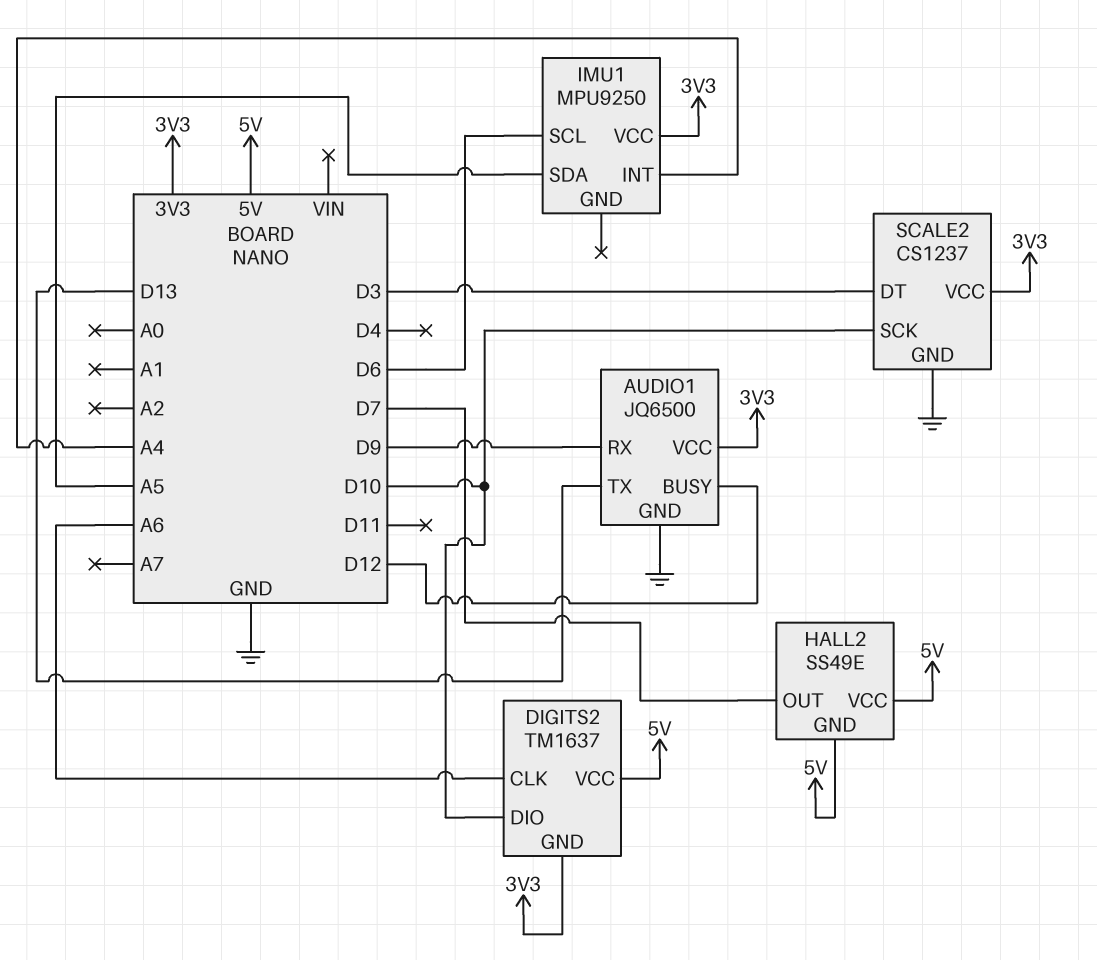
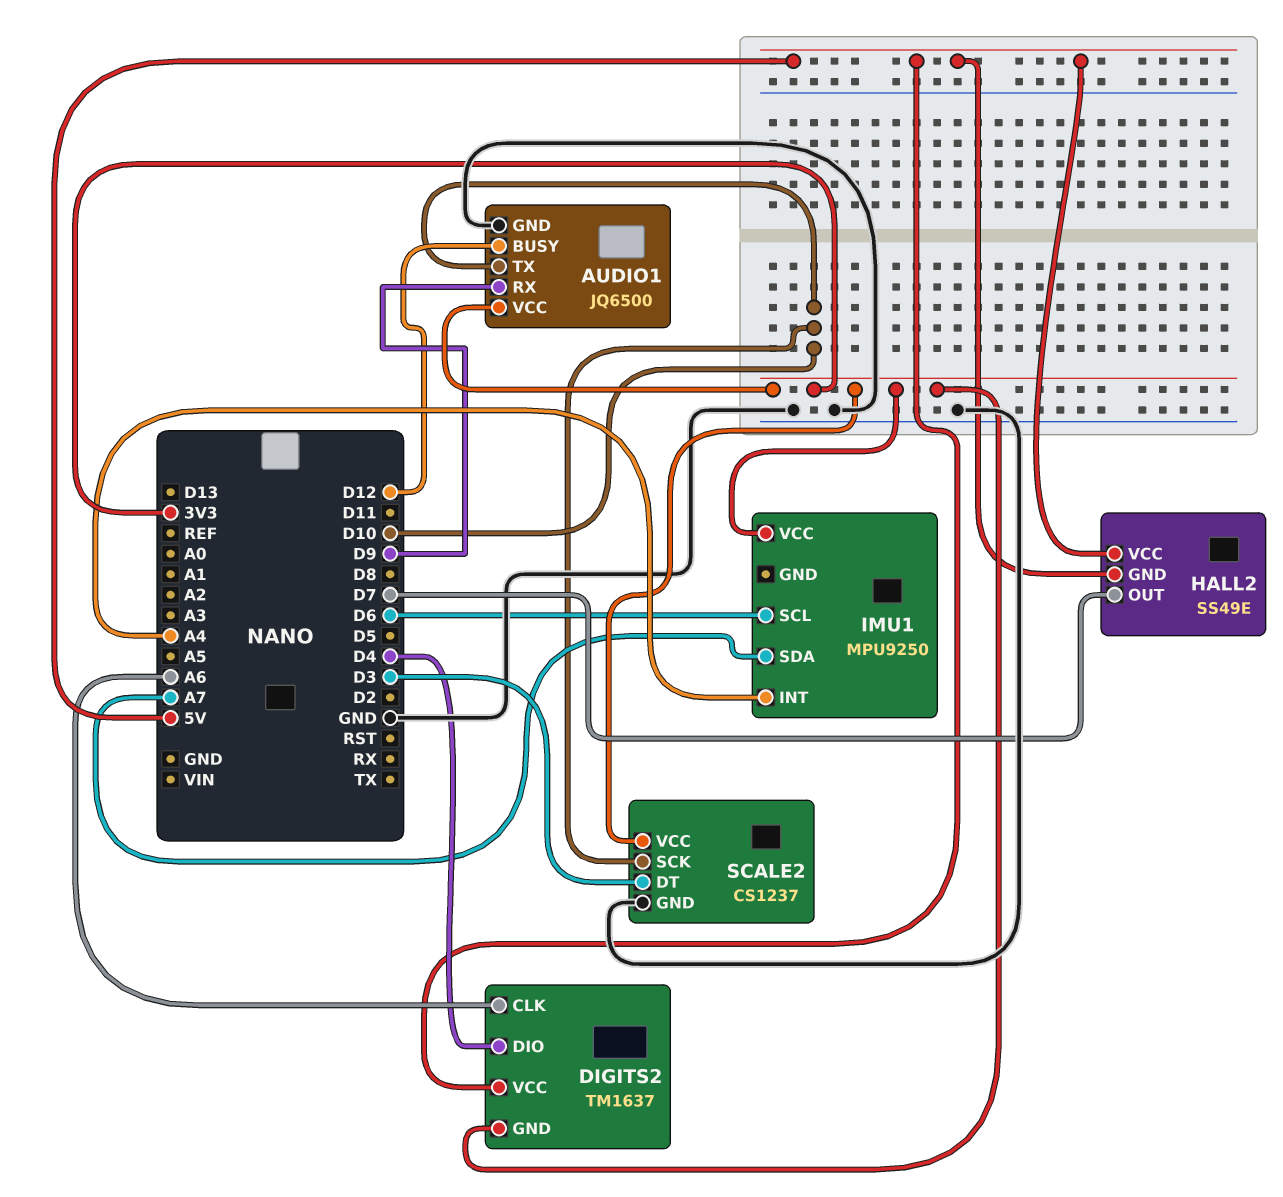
AUDIO1 pin TX: D13 -> D10
DIGITS2 pin DIO: D10 -> D4
IMU1 pin SDA: A5 -> A7

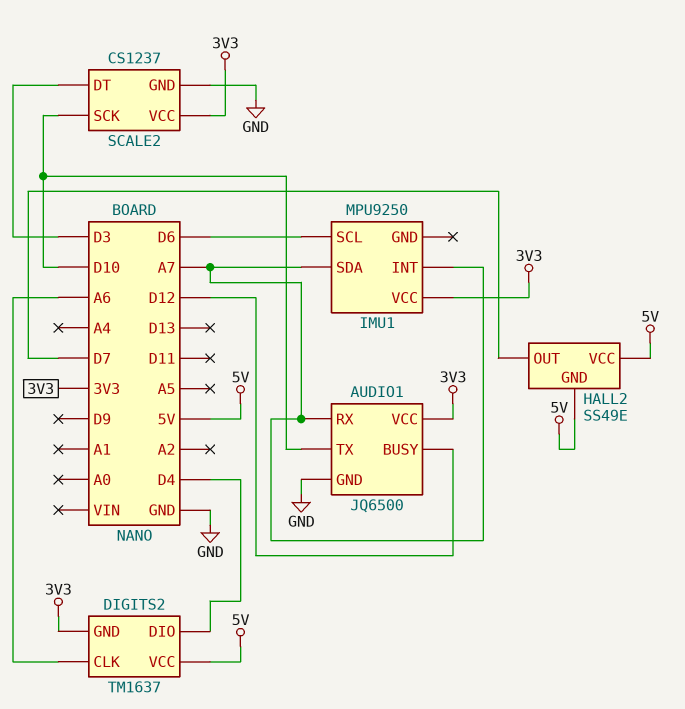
AUDIO1 pin RX: D9 -> A7
IMU1 pin INT: A4 -> A7

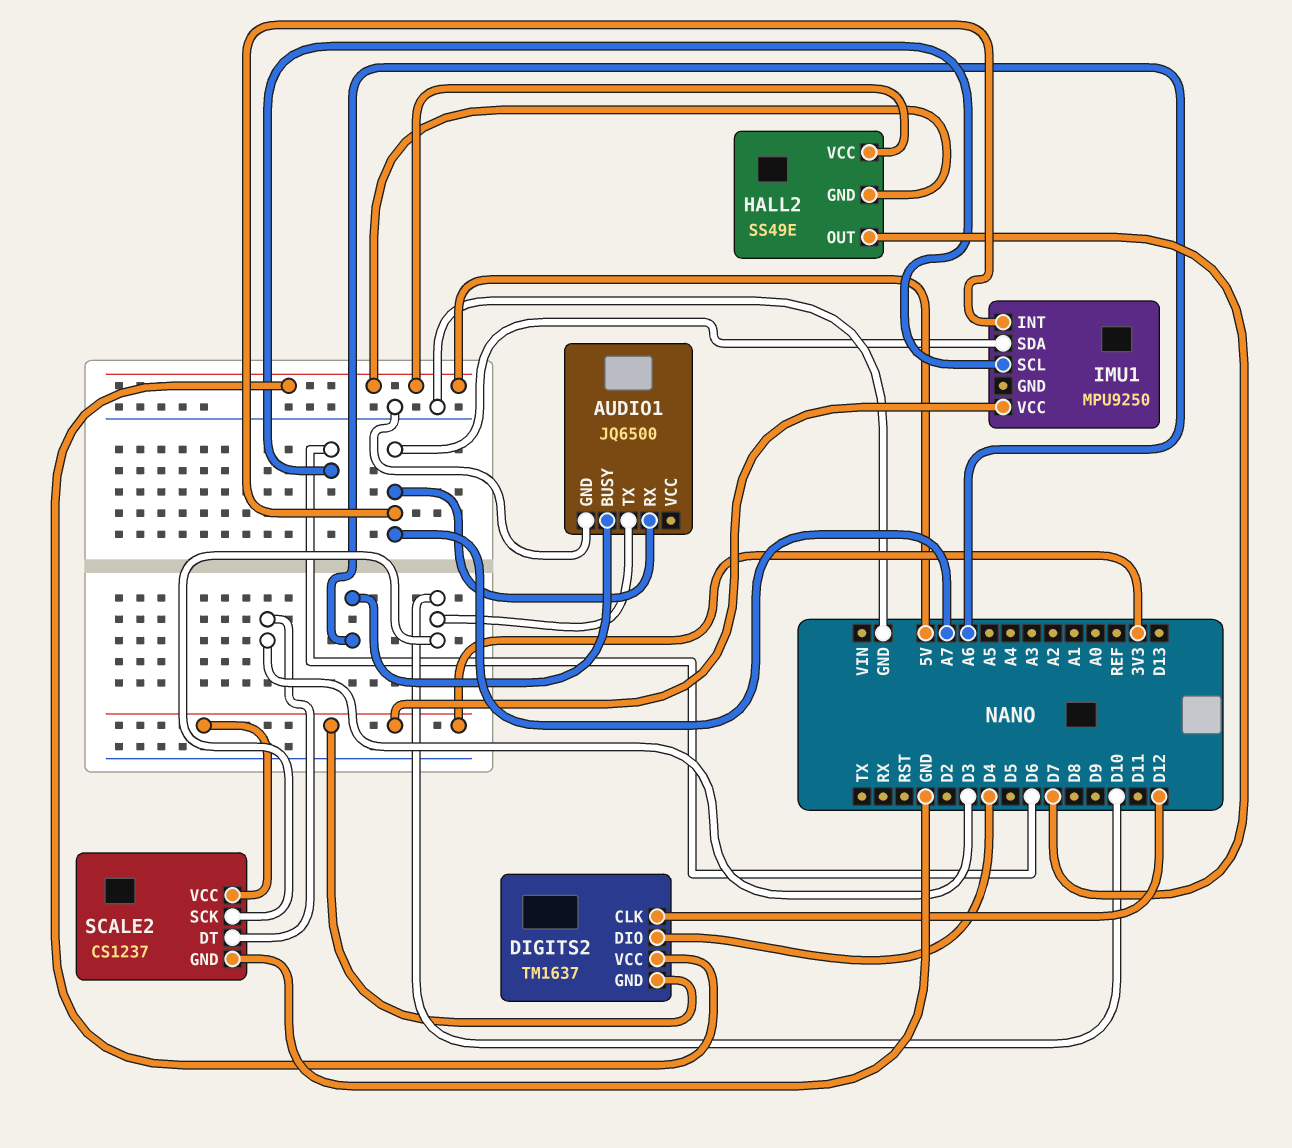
AUDIO1 pin BUSY: D12 -> A6
AUDIO1 pin VCC: 3V3 -> none
DIGITS2 pin CLK: A6 -> D12

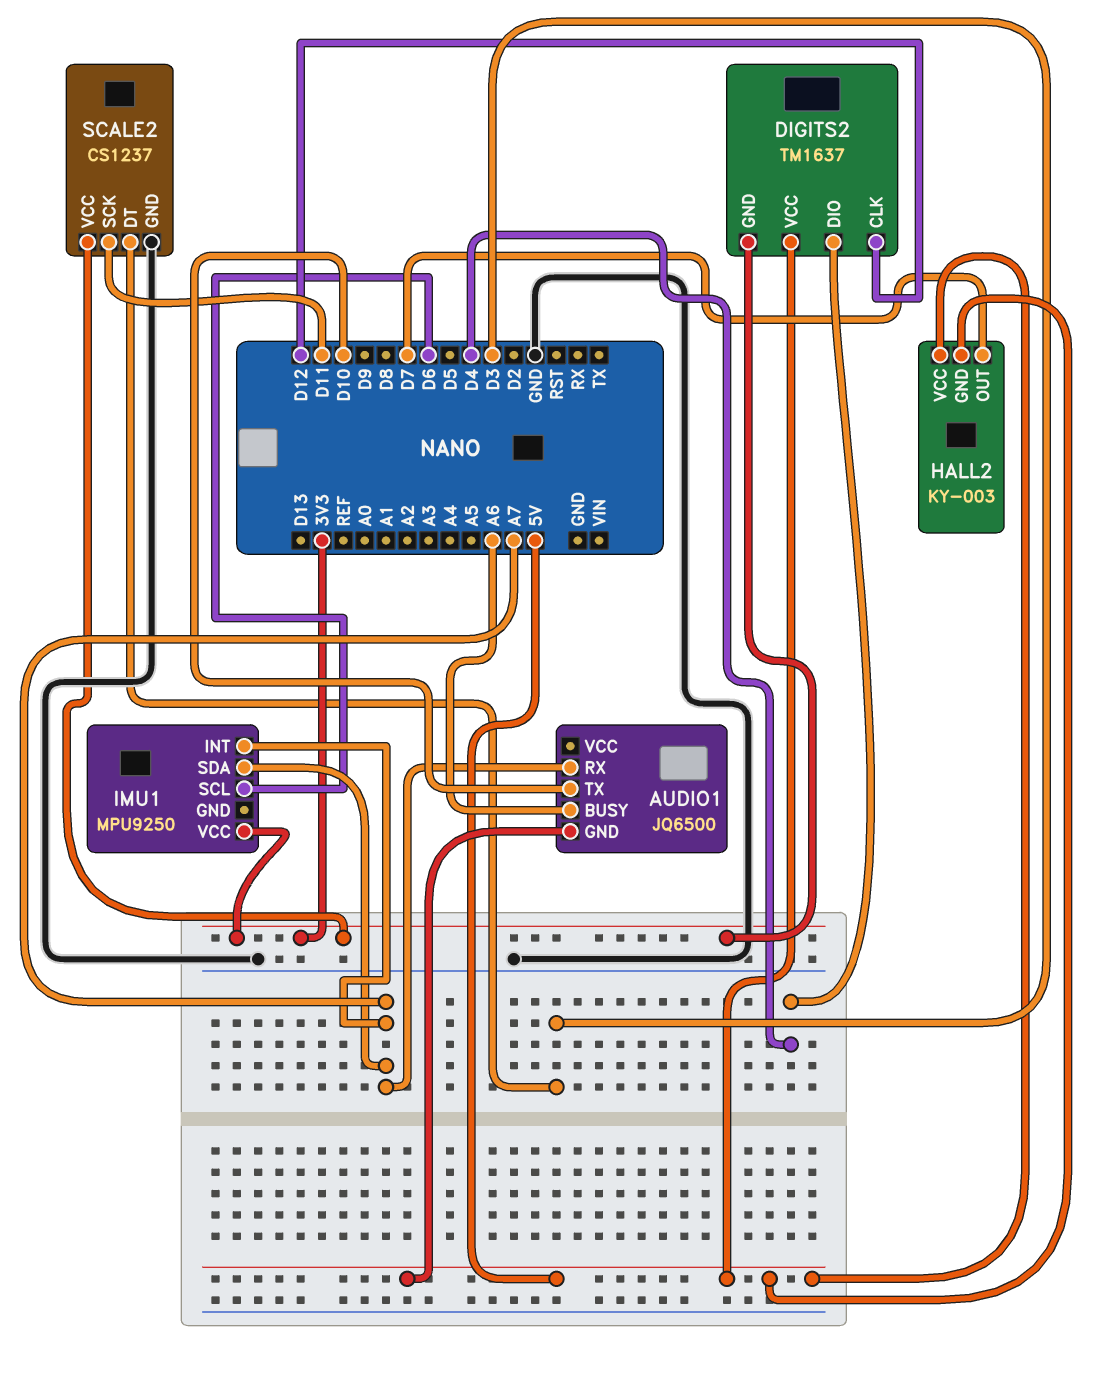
AUDIO1 pin GND: GND -> 5V
HALL2: SS49E -> KY-003
SCALE2 pin SCK: D10 -> D11

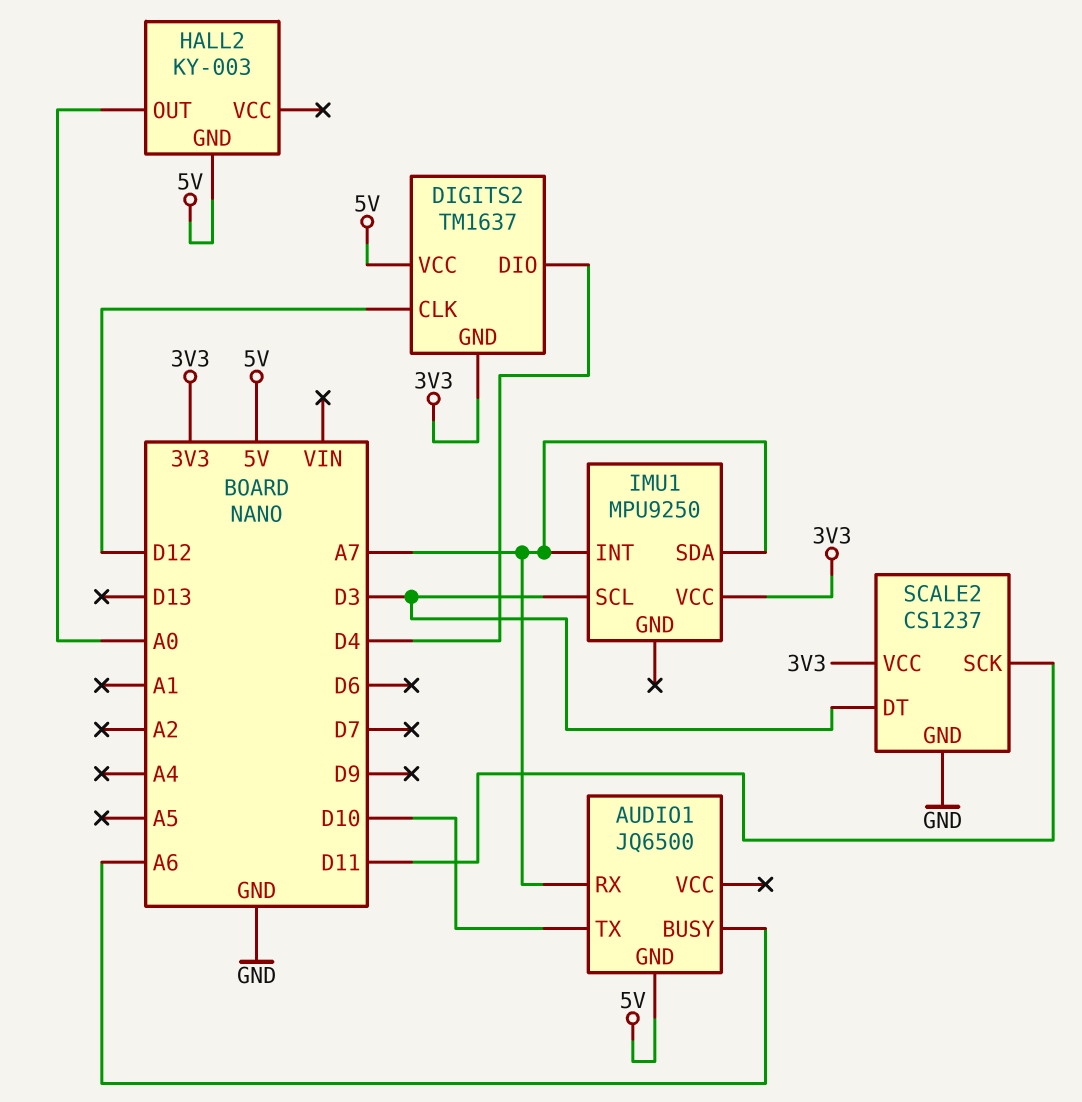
HALL2 pin OUT: D7 -> A0
HALL2 pin VCC: 5V -> none
IMU1 pin SCL: D6 -> D3

